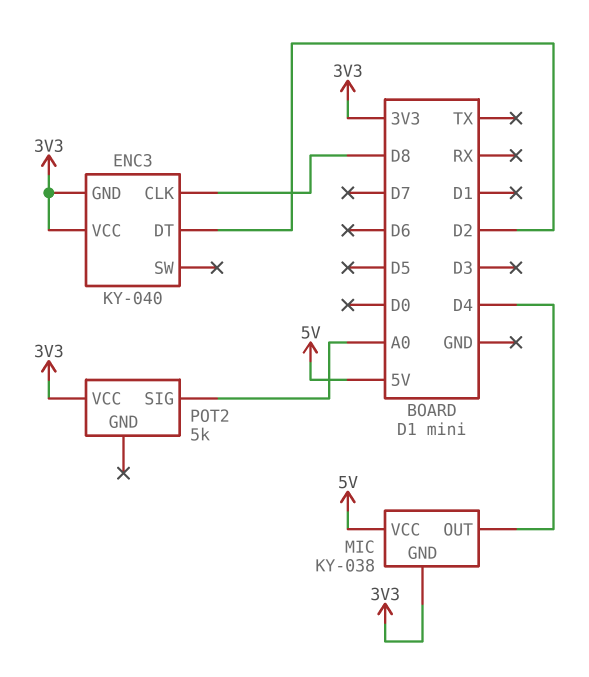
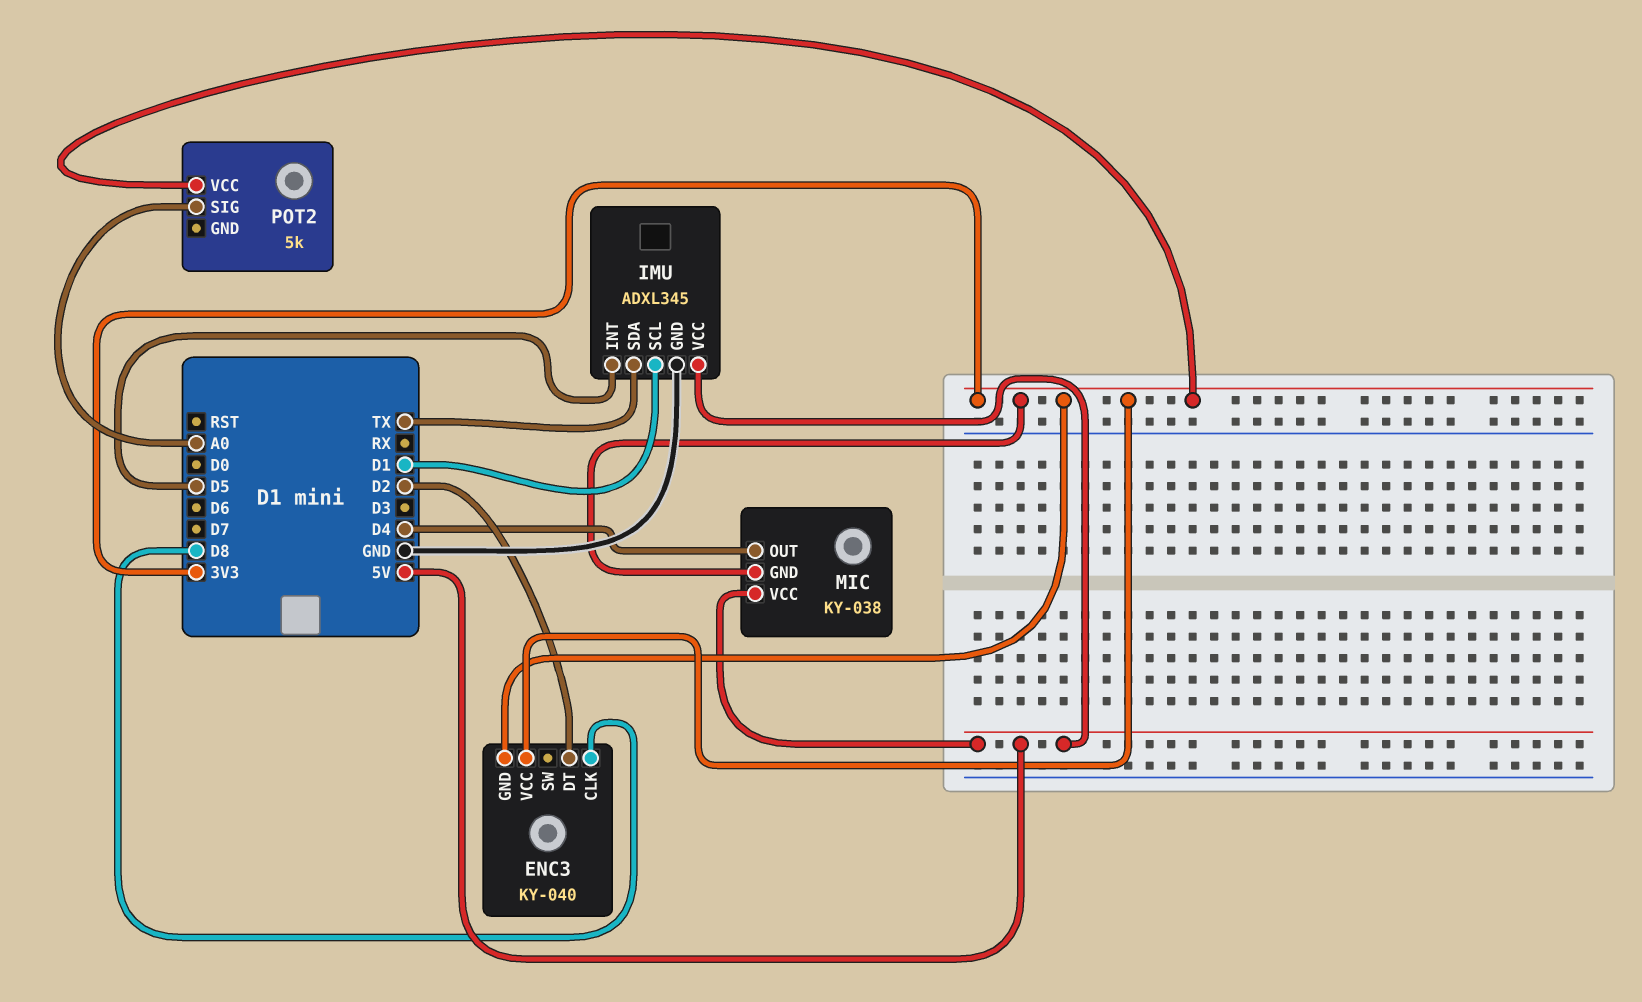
IMU: none -> ADXL345
IMU pin GND: none -> GND
IMU pin INT: none -> D5
IMU pin SCL: none -> D1
IMU pin SDA: none -> TX
IMU pin VCC: none -> 5V

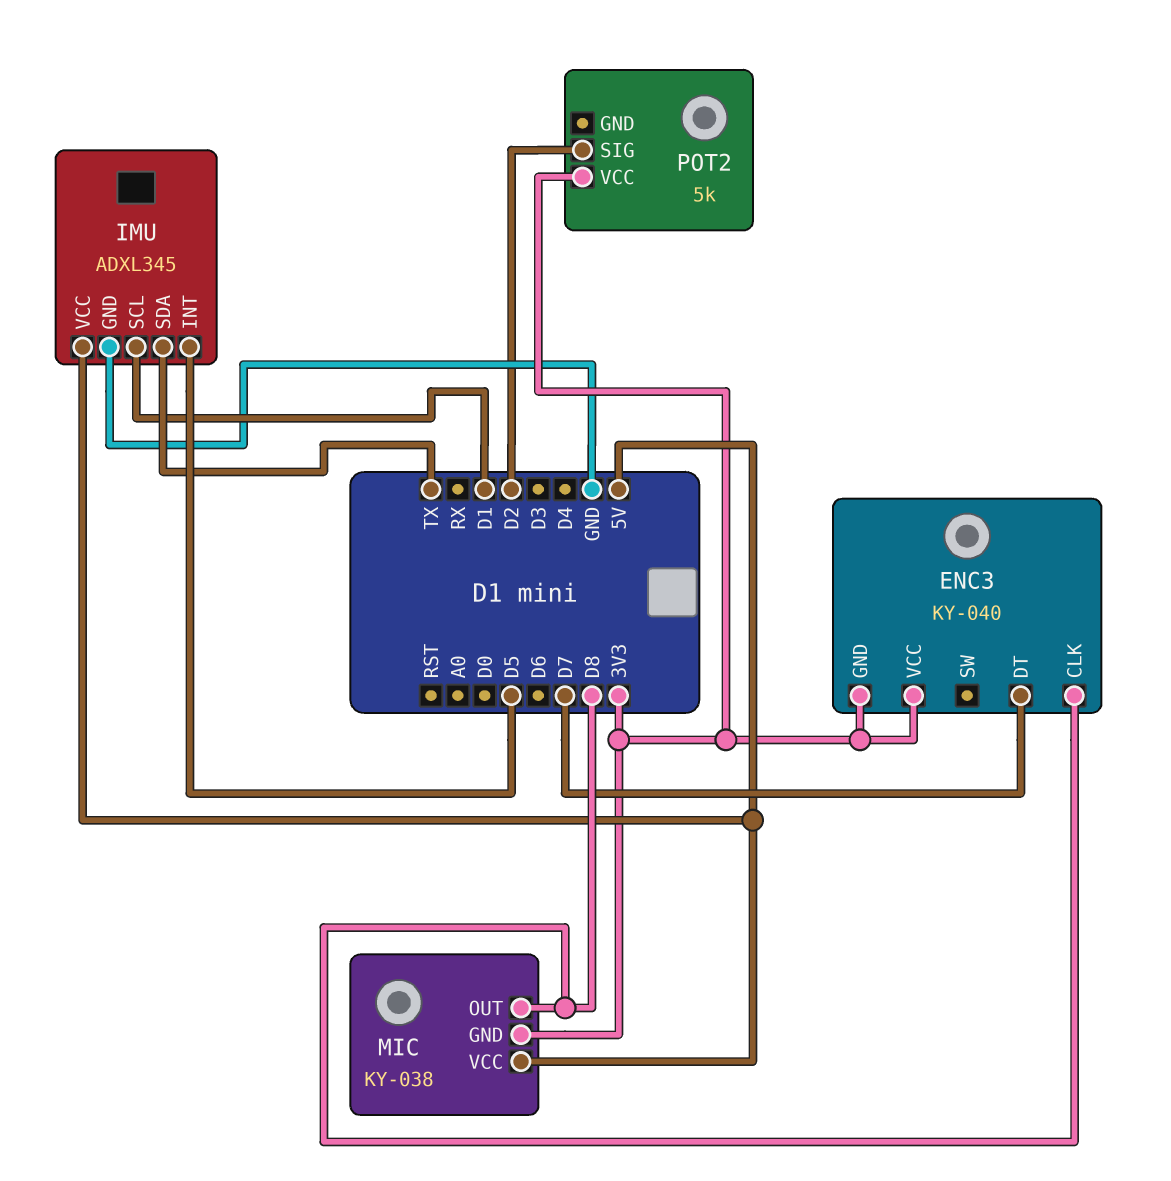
ENC3 pin DT: D2 -> D7
MIC pin OUT: D4 -> D8
POT2 pin SIG: A0 -> D2

